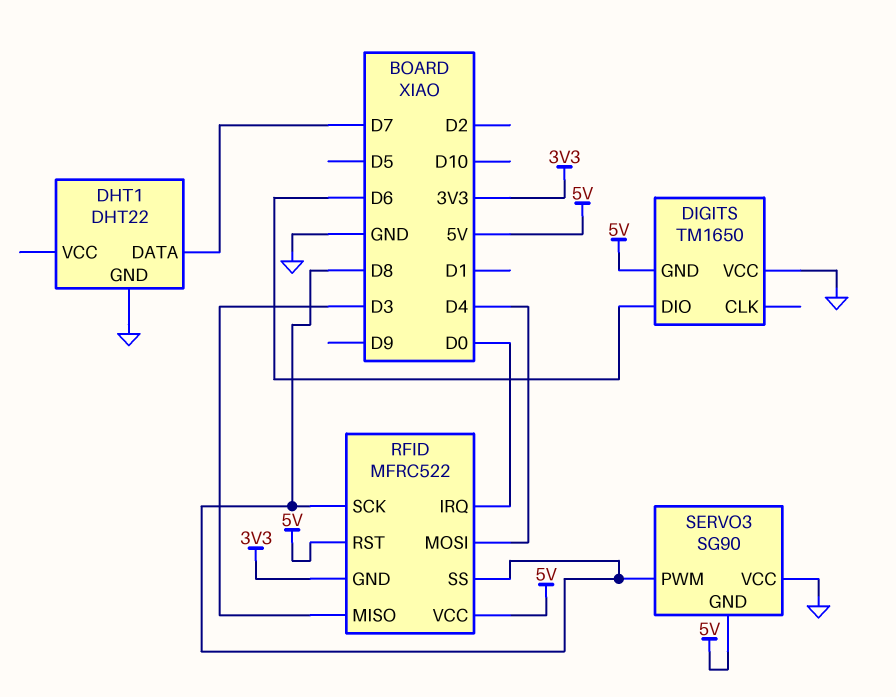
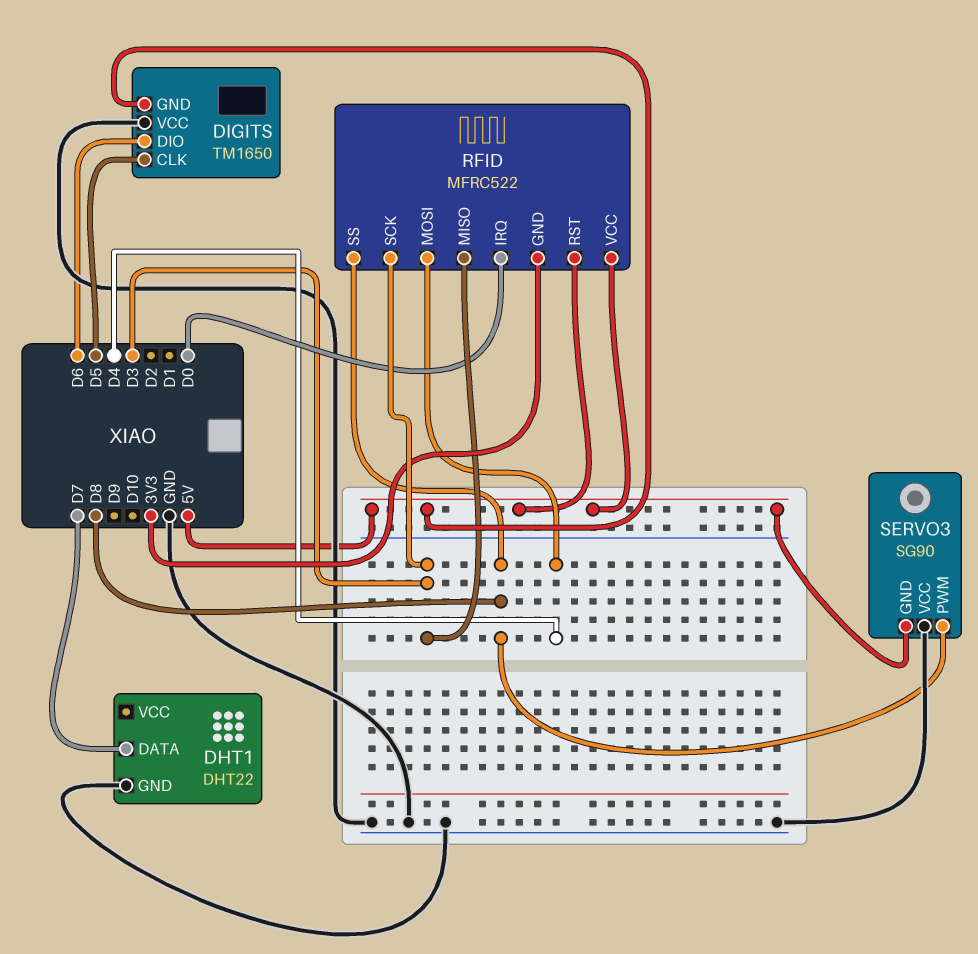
DIGITS pin CLK: none -> D5
RFID pin SCK: D8 -> D3

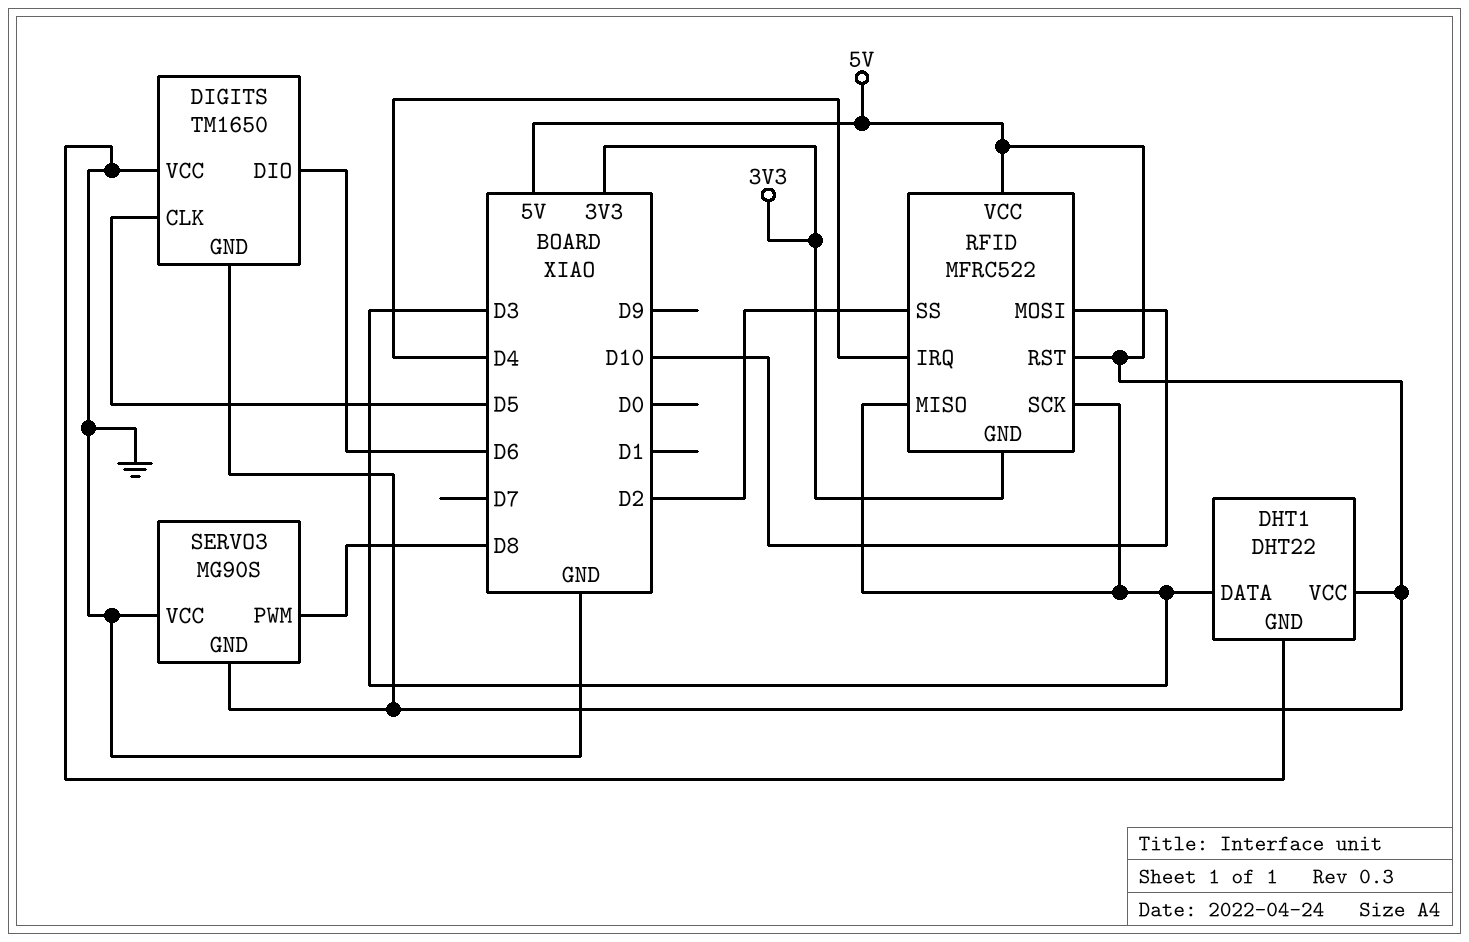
DHT1 pin DATA: D7 -> D3
DHT1 pin VCC: none -> 5V
RFID pin IRQ: D0 -> D4
RFID pin MOSI: D4 -> D10
RFID pin SS: D8 -> D2
SERVO3: SG90 -> MG90S

